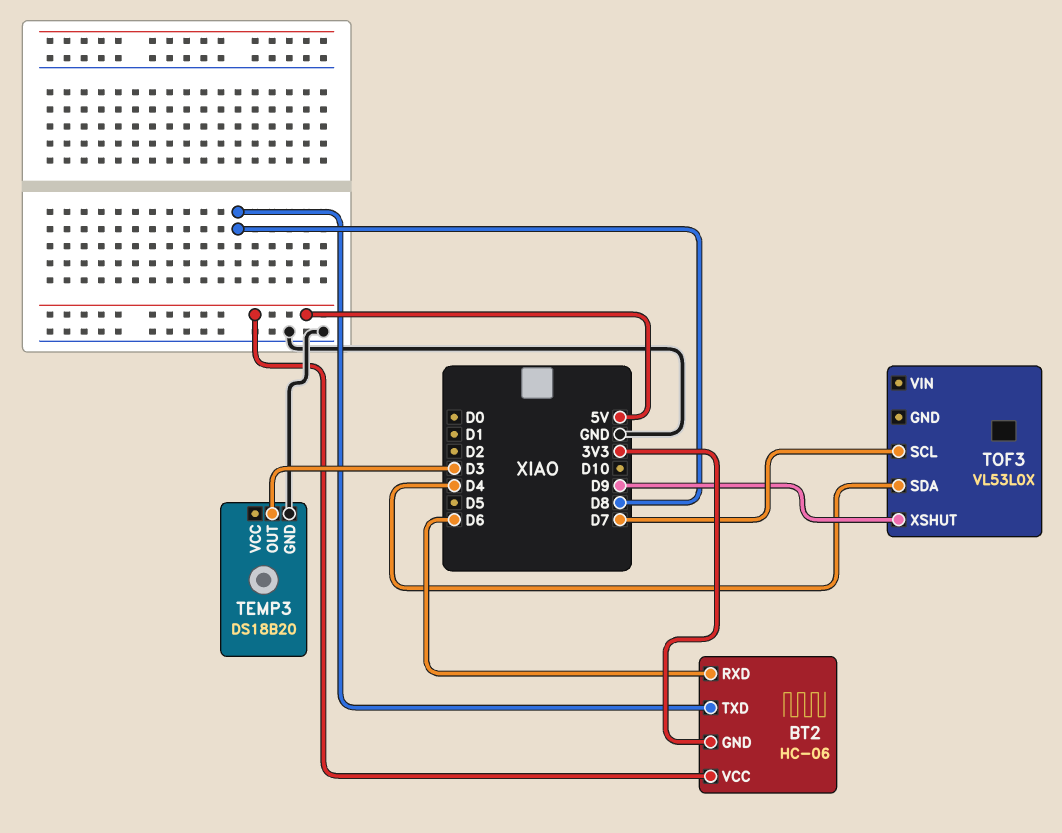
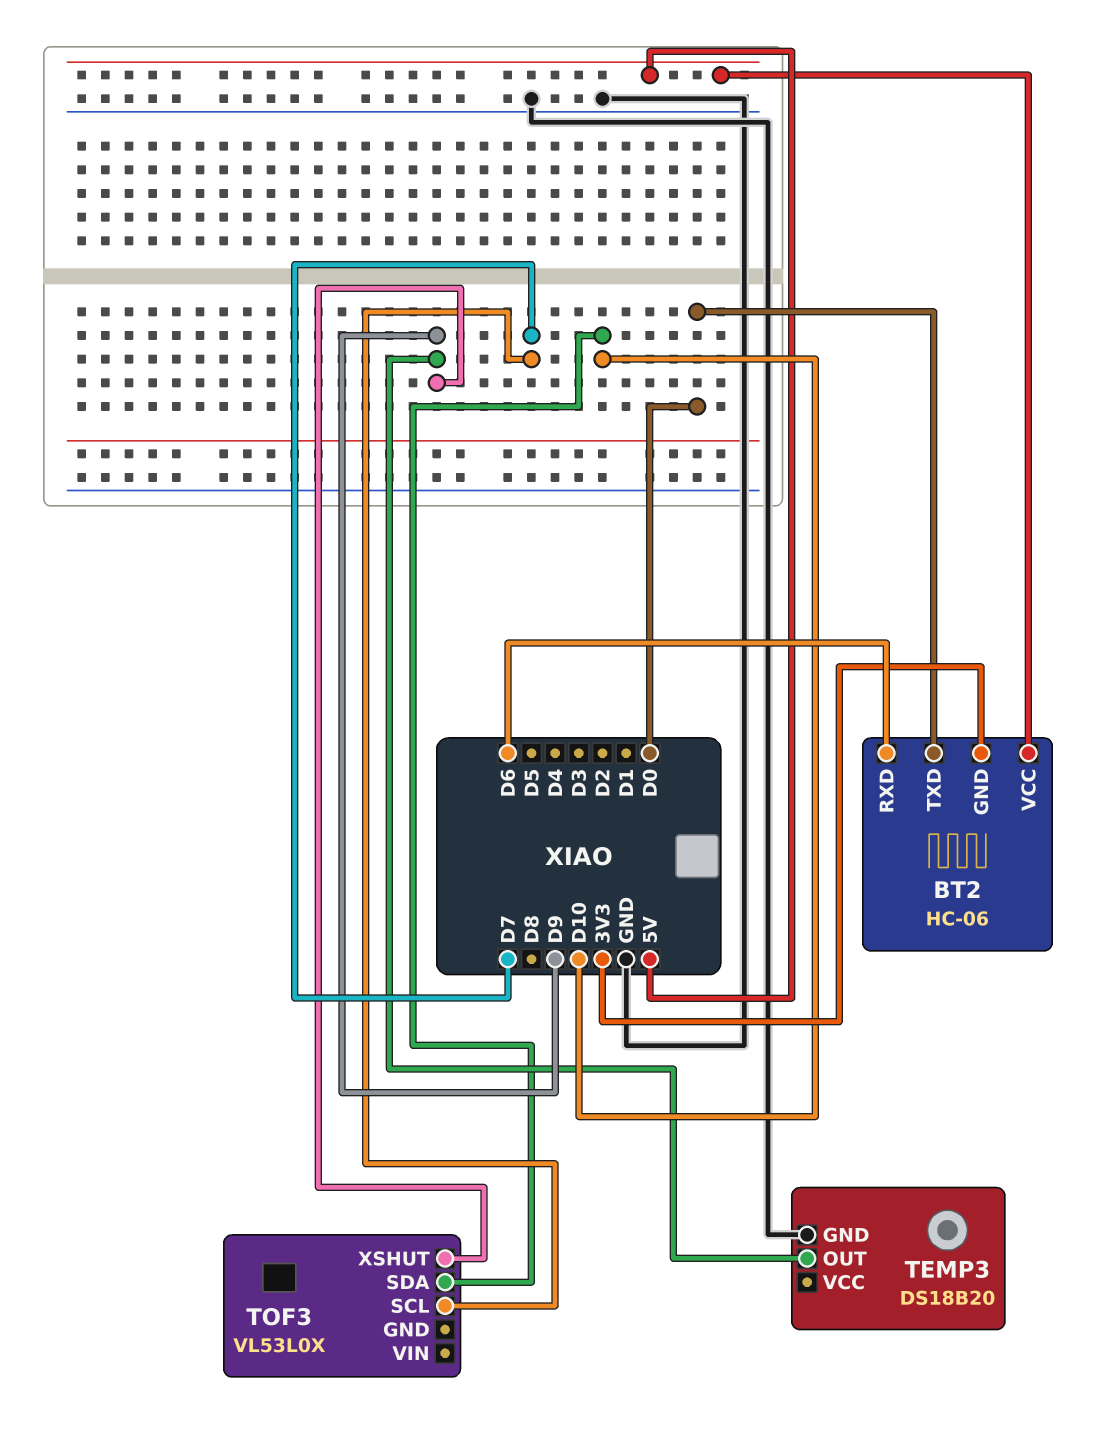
BT2 pin TXD: D8 -> D0
TEMP3 pin OUT: D3 -> D9
TOF3 pin SDA: D4 -> D10

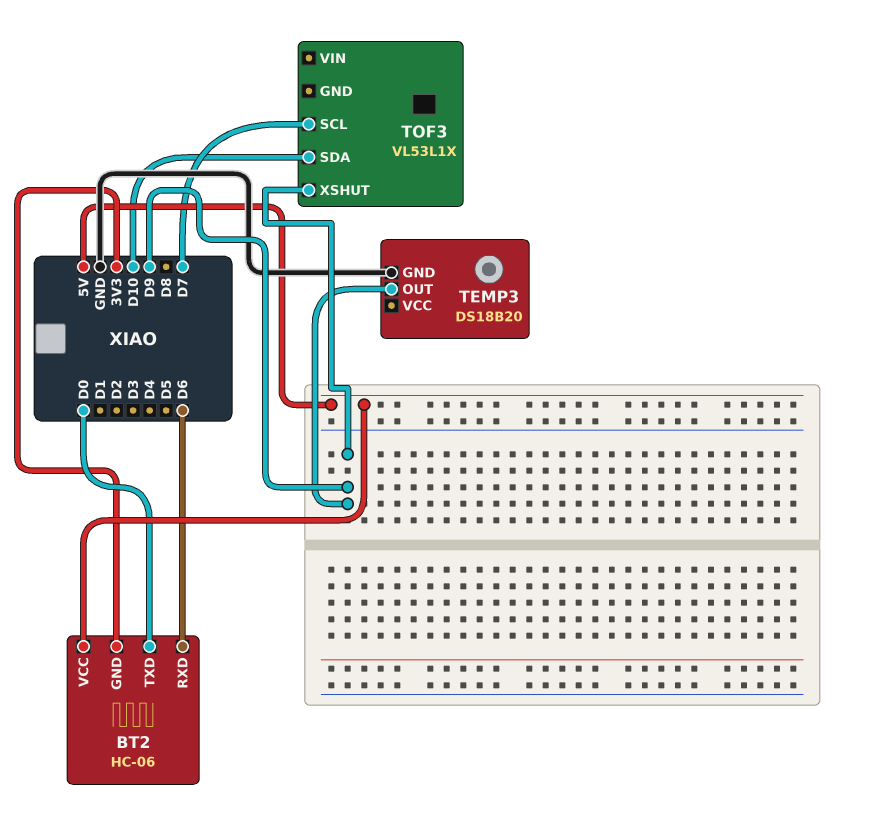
TOF3: VL53L0X -> VL53L1X

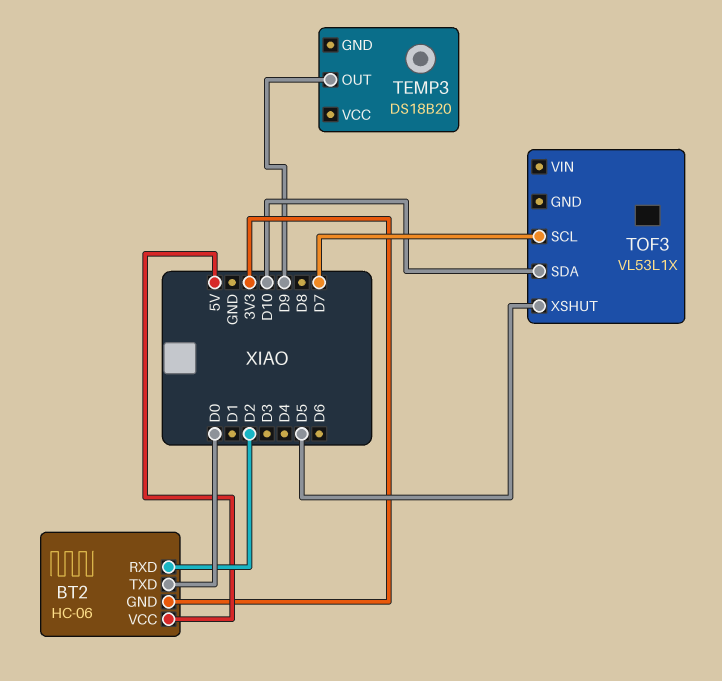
BT2 pin RXD: D6 -> D2
TEMP3 pin GND: GND -> none
TOF3 pin XSHUT: D9 -> D5

